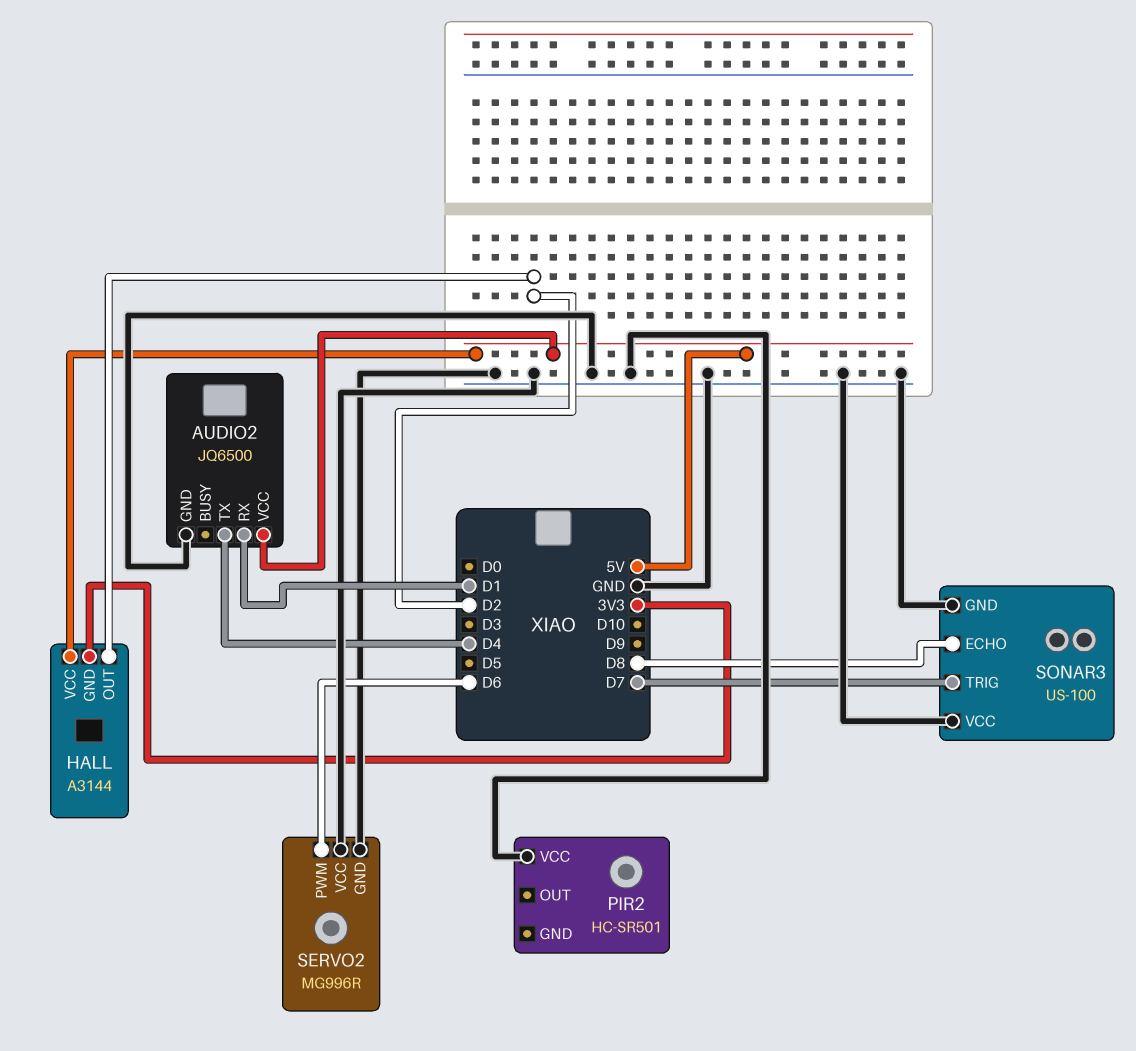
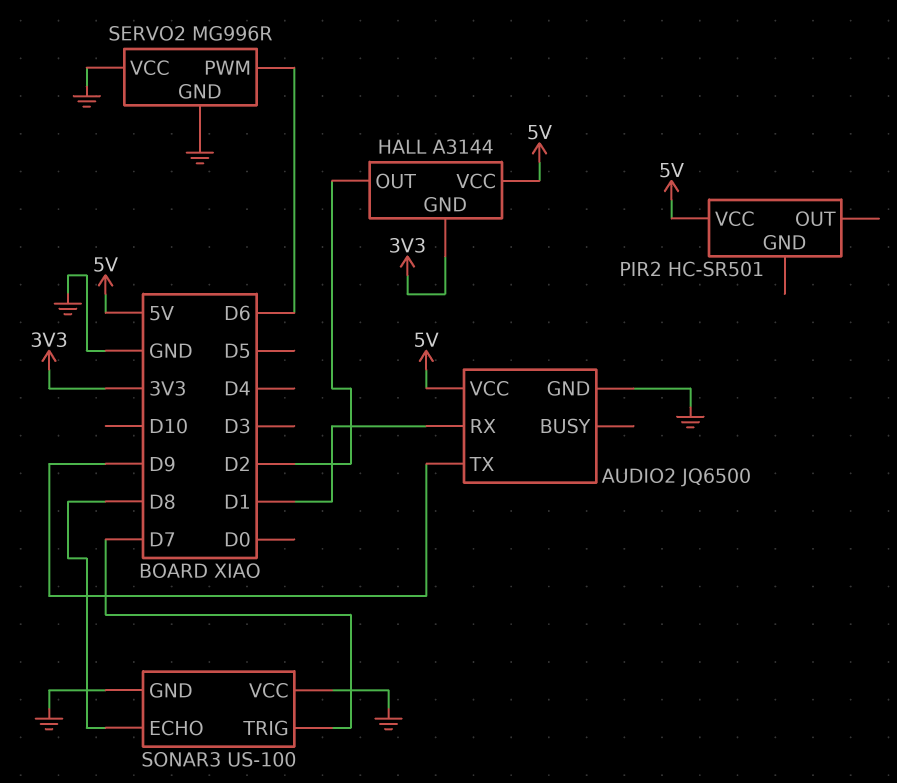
AUDIO2 pin TX: D4 -> D9
PIR2 pin VCC: GND -> 5V

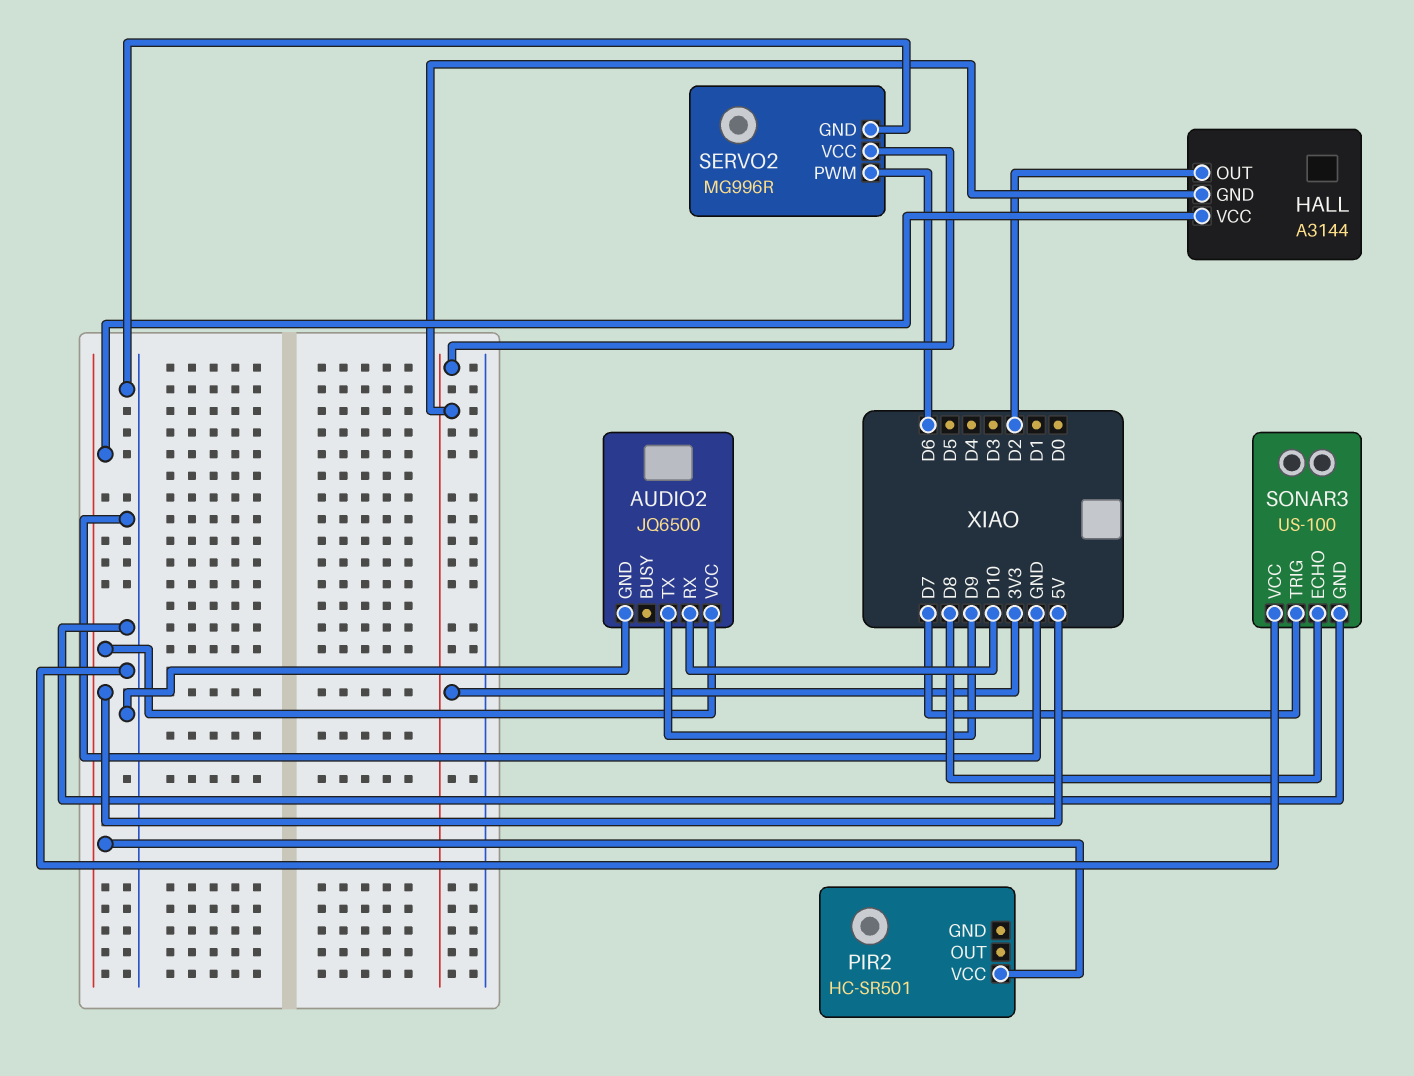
AUDIO2 pin RX: D1 -> D10
SERVO2 pin VCC: GND -> 3V3

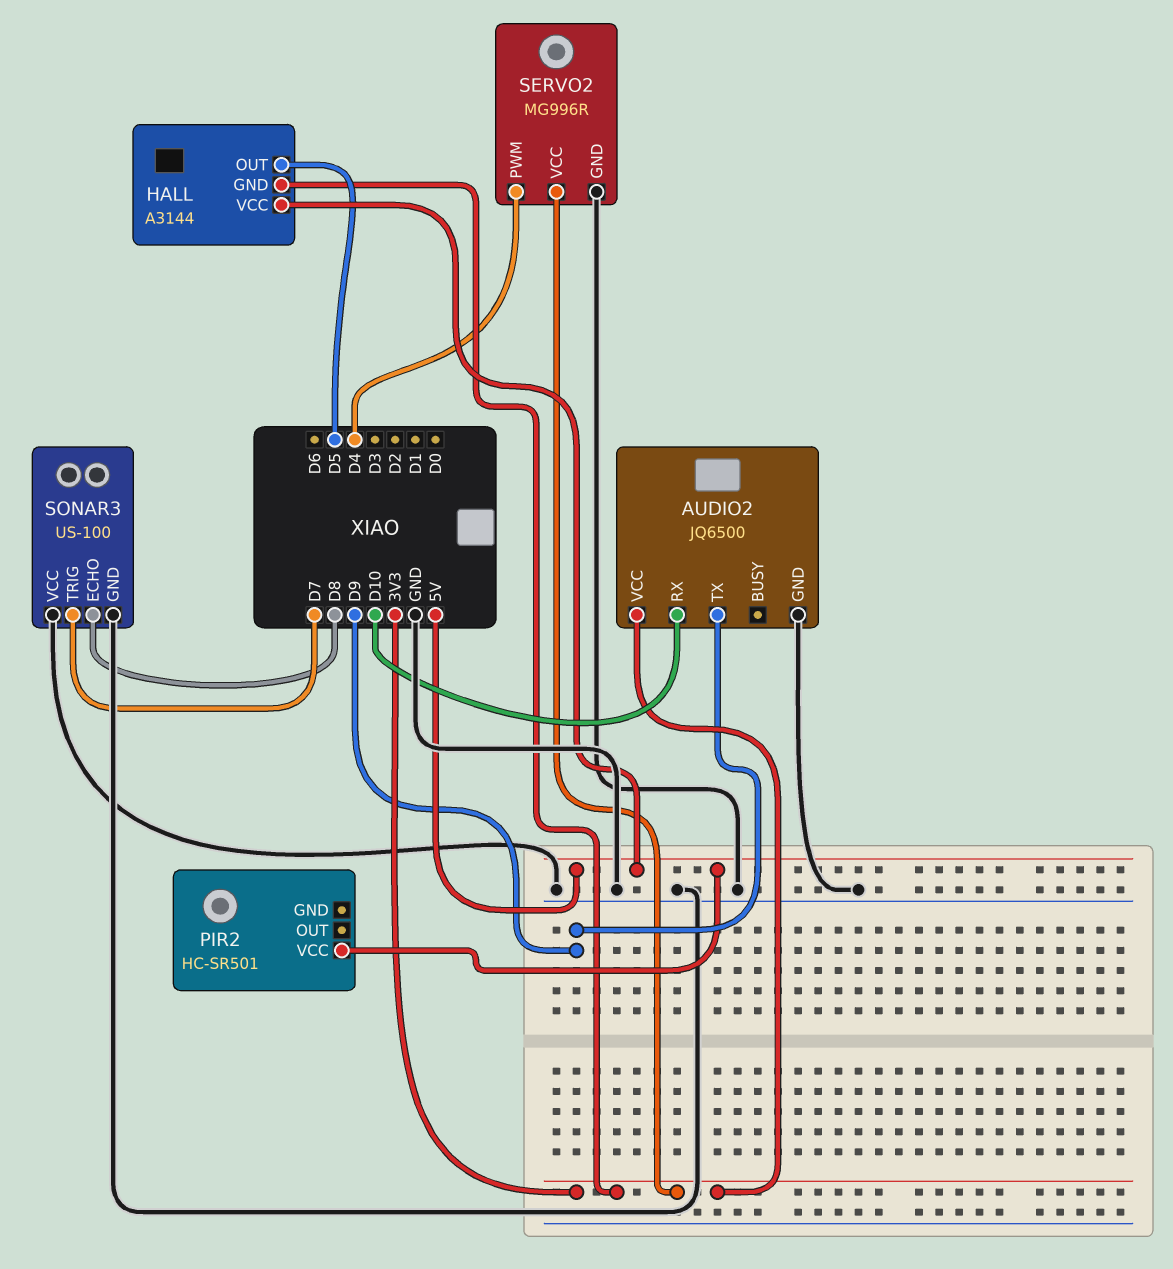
AUDIO2 pin VCC: 5V -> 3V3
HALL pin OUT: D2 -> D5
SERVO2 pin PWM: D6 -> D4

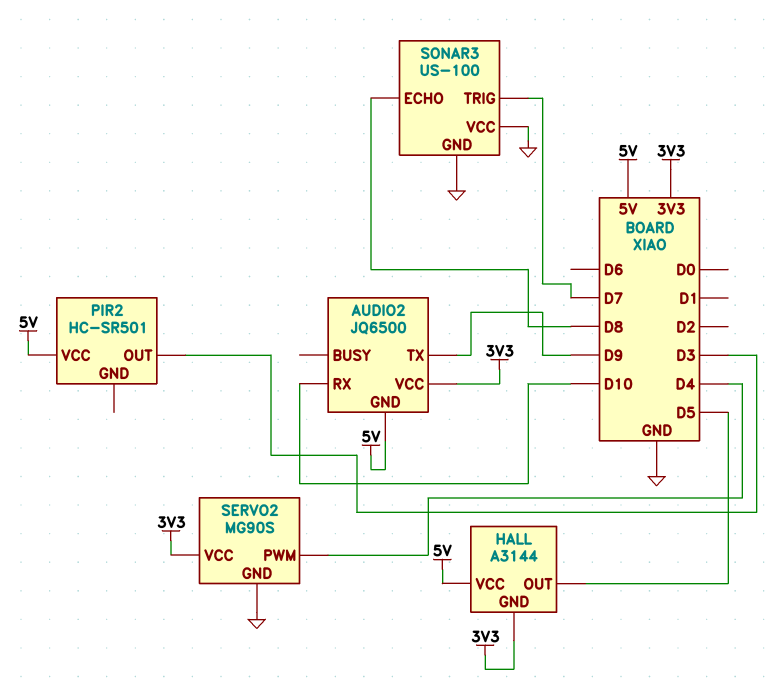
AUDIO2 pin GND: GND -> 5V
PIR2 pin OUT: none -> D3
SERVO2: MG996R -> MG90S

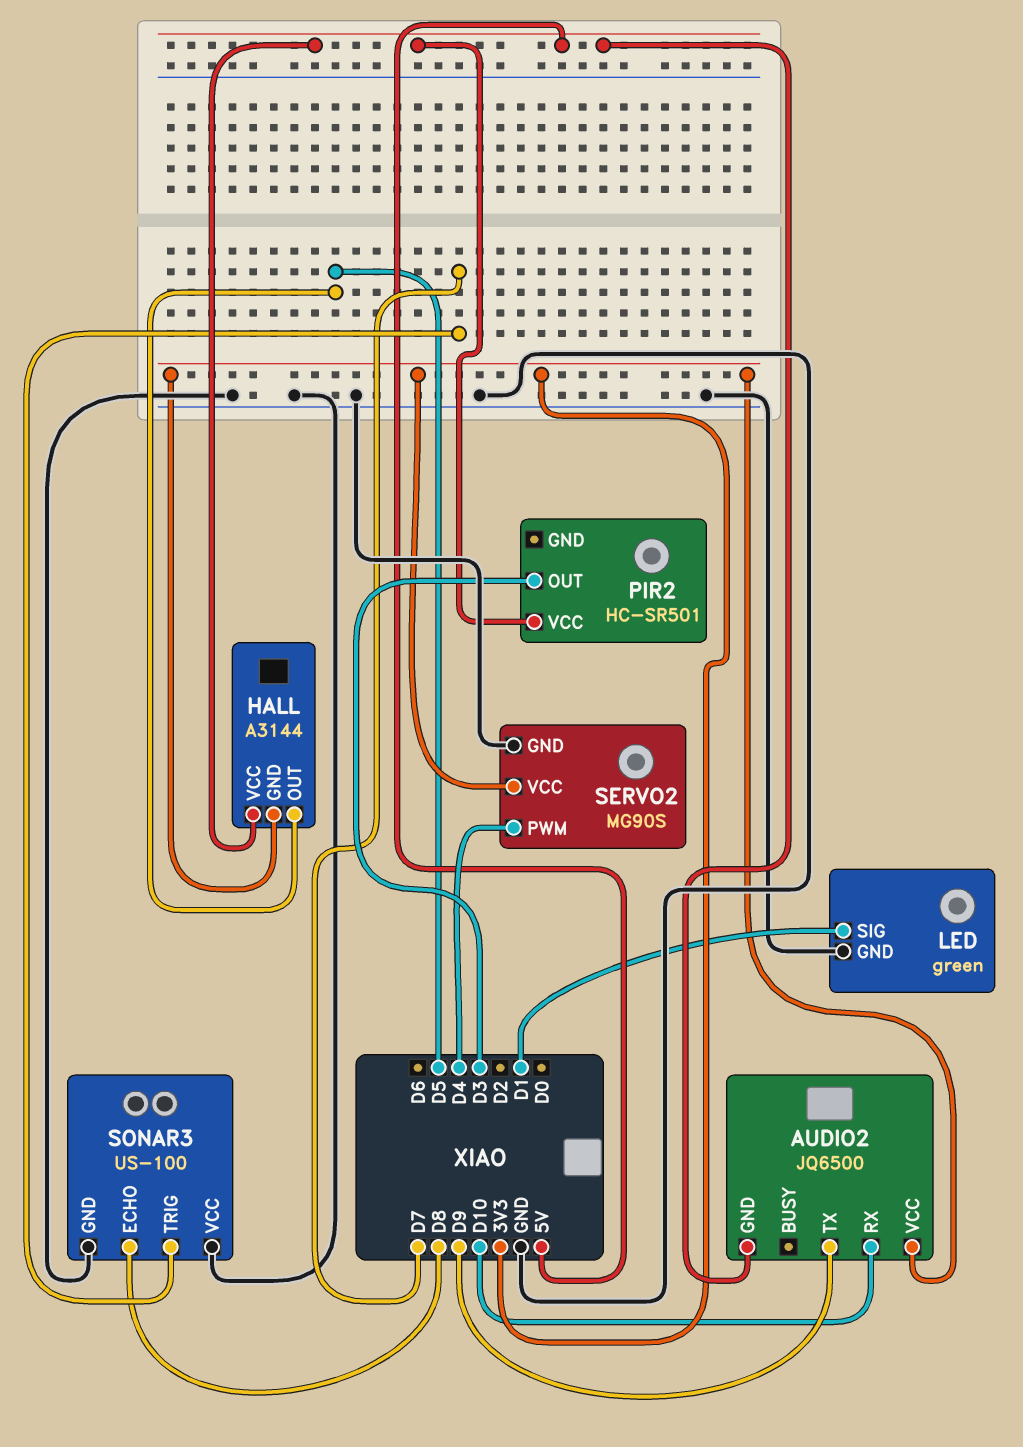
LED: none -> green
LED pin GND: none -> GND
LED pin SIG: none -> D1

